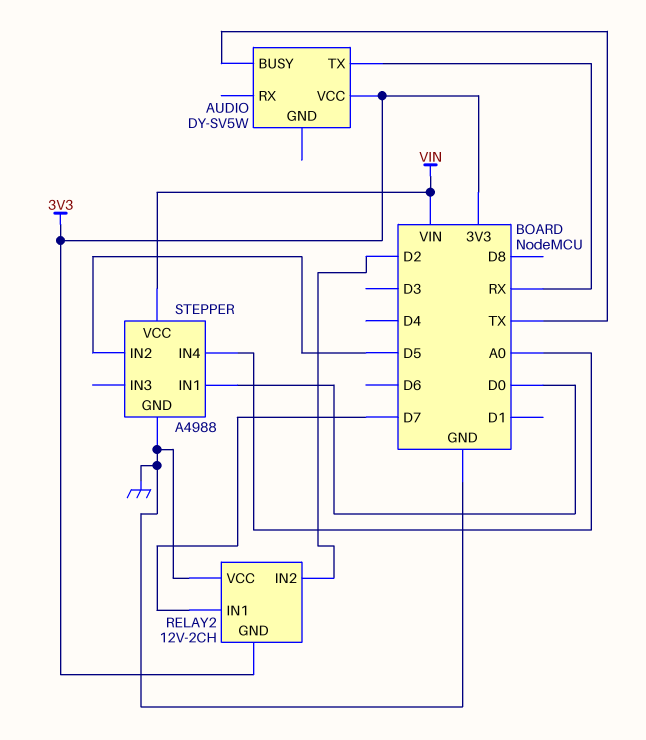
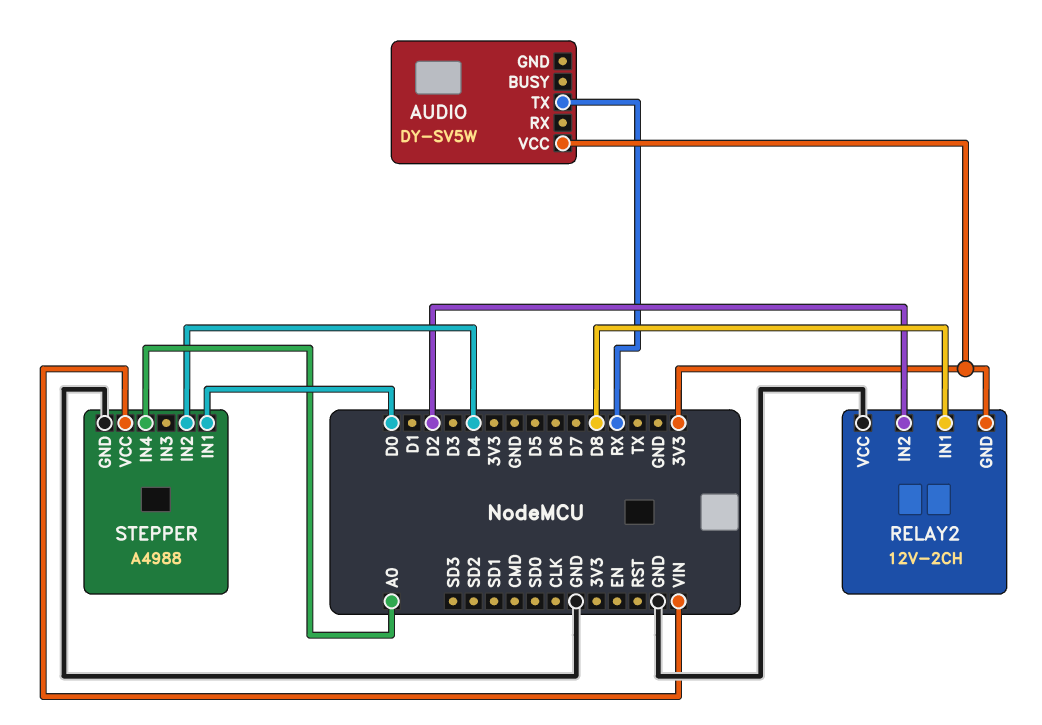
AUDIO pin BUSY: TX -> none
RELAY2 pin IN1: D7 -> D8
STEPPER pin IN2: D5 -> D4

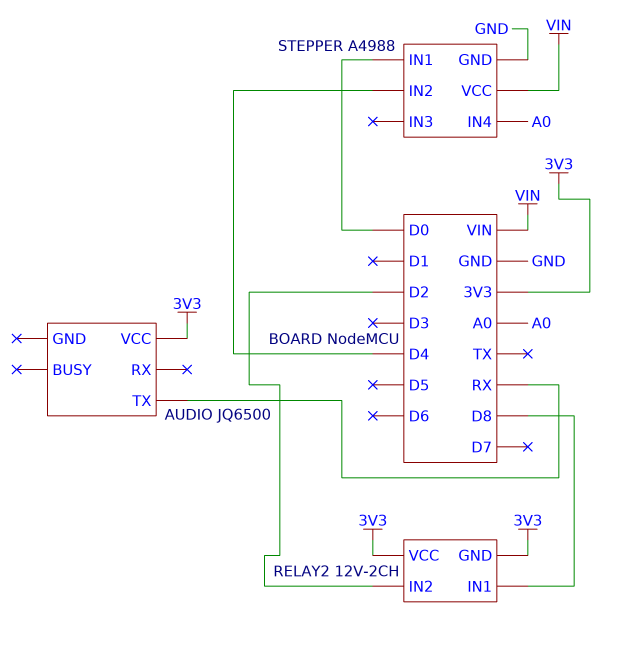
AUDIO: DY-SV5W -> JQ6500
RELAY2 pin VCC: GND -> 3V3

